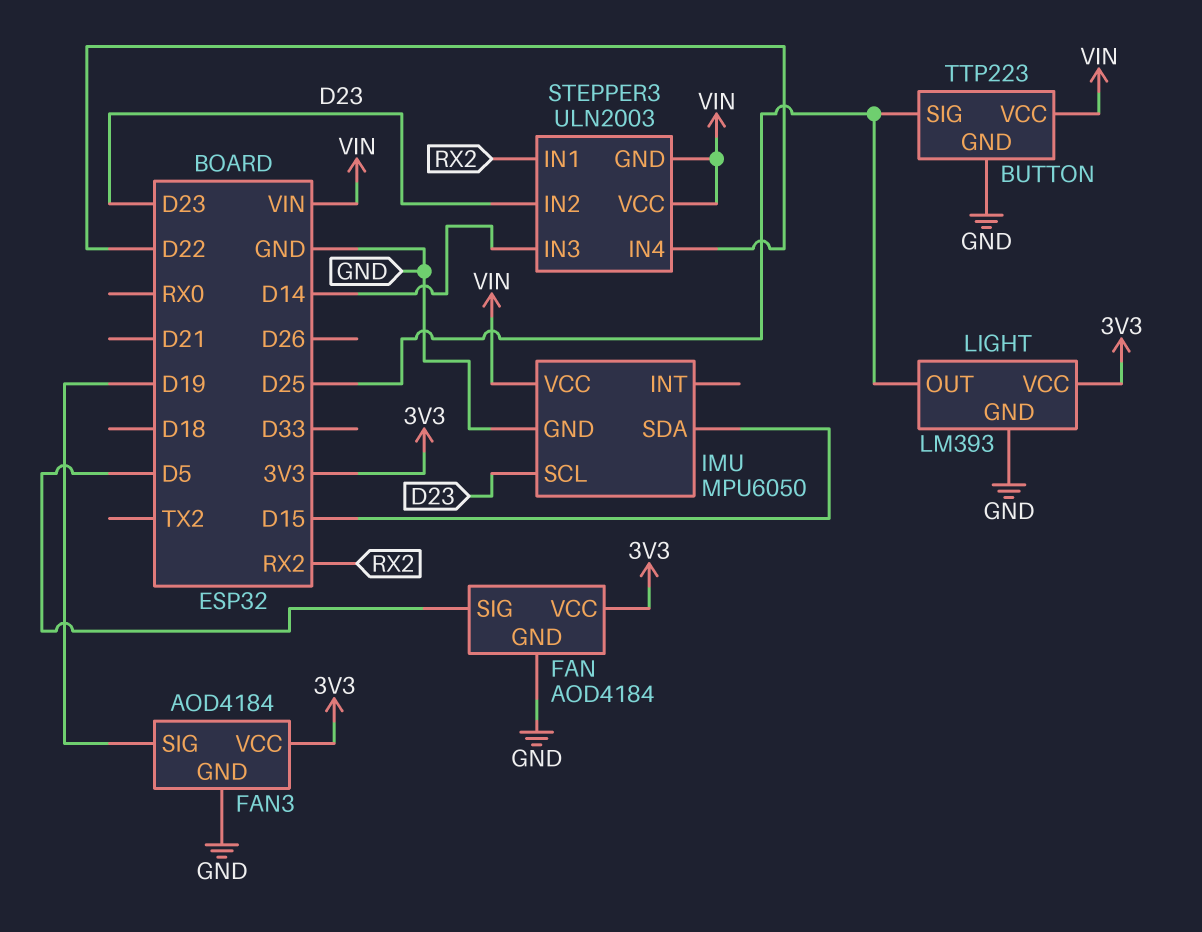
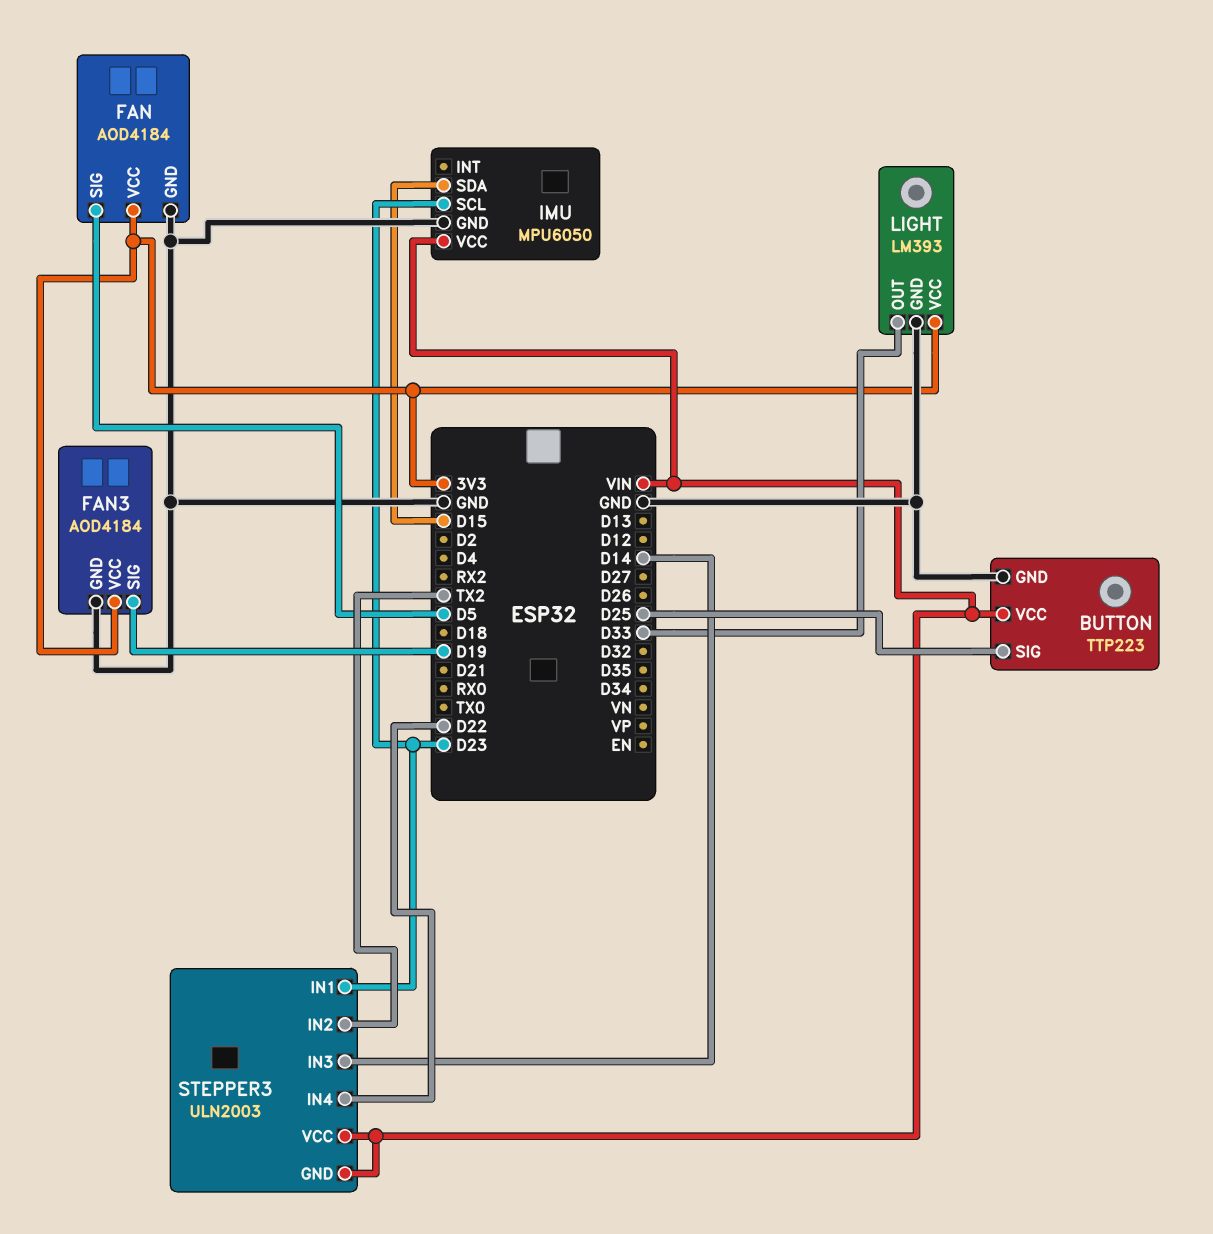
LIGHT pin OUT: D25 -> D33
STEPPER3 pin IN1: RX2 -> D23
STEPPER3 pin IN2: D23 -> TX2

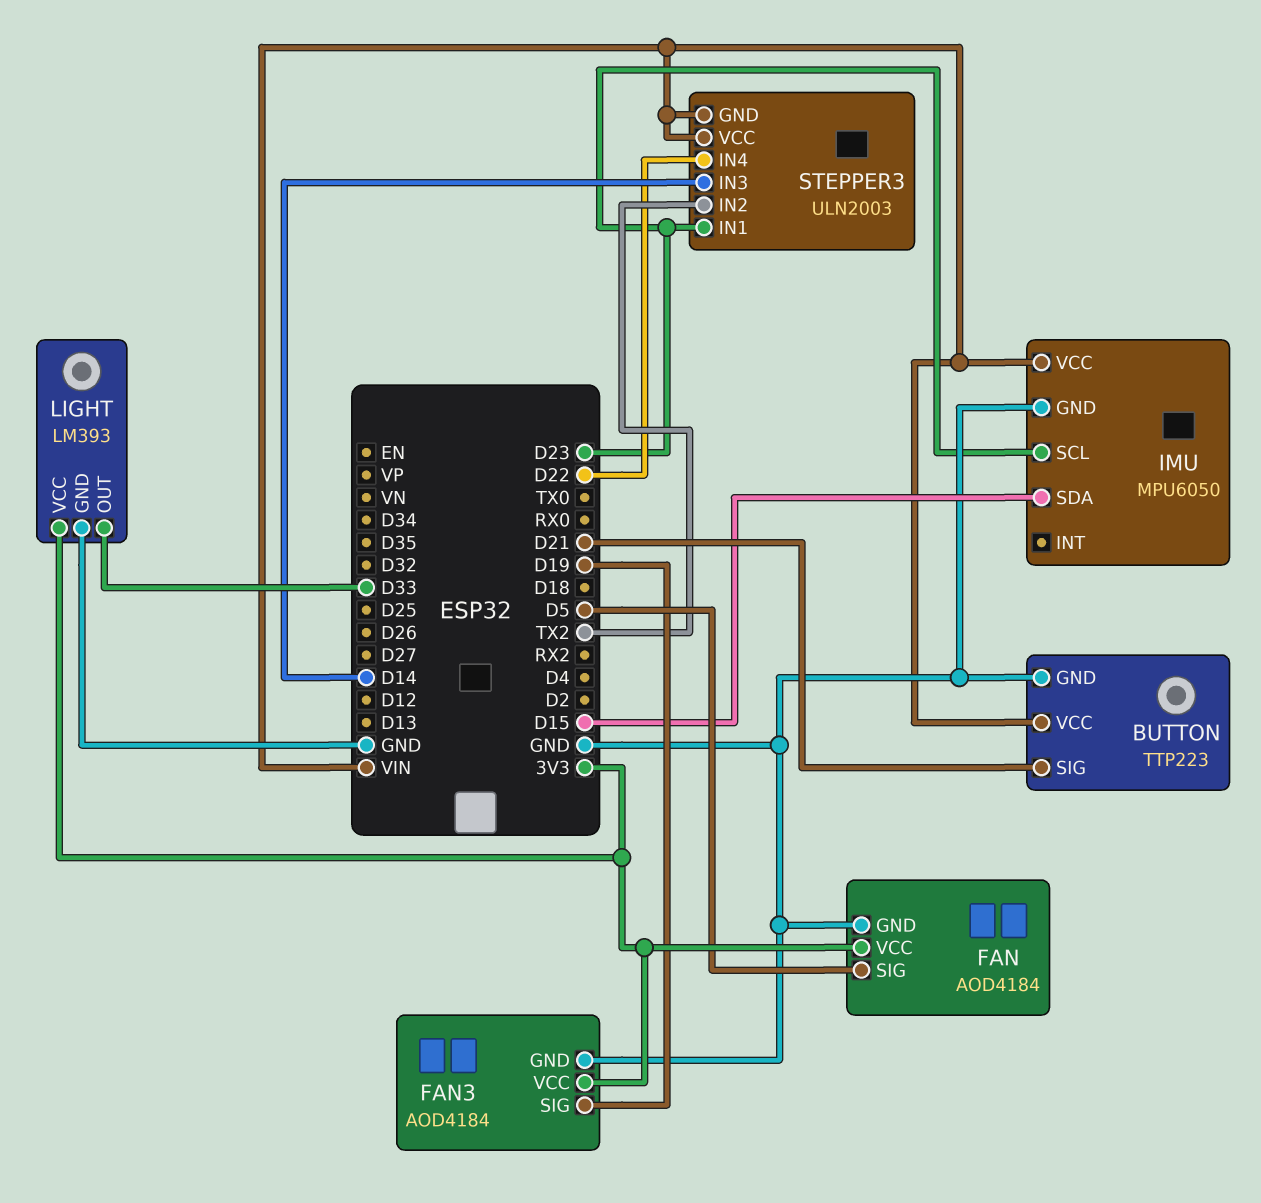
BUTTON pin SIG: D25 -> D21

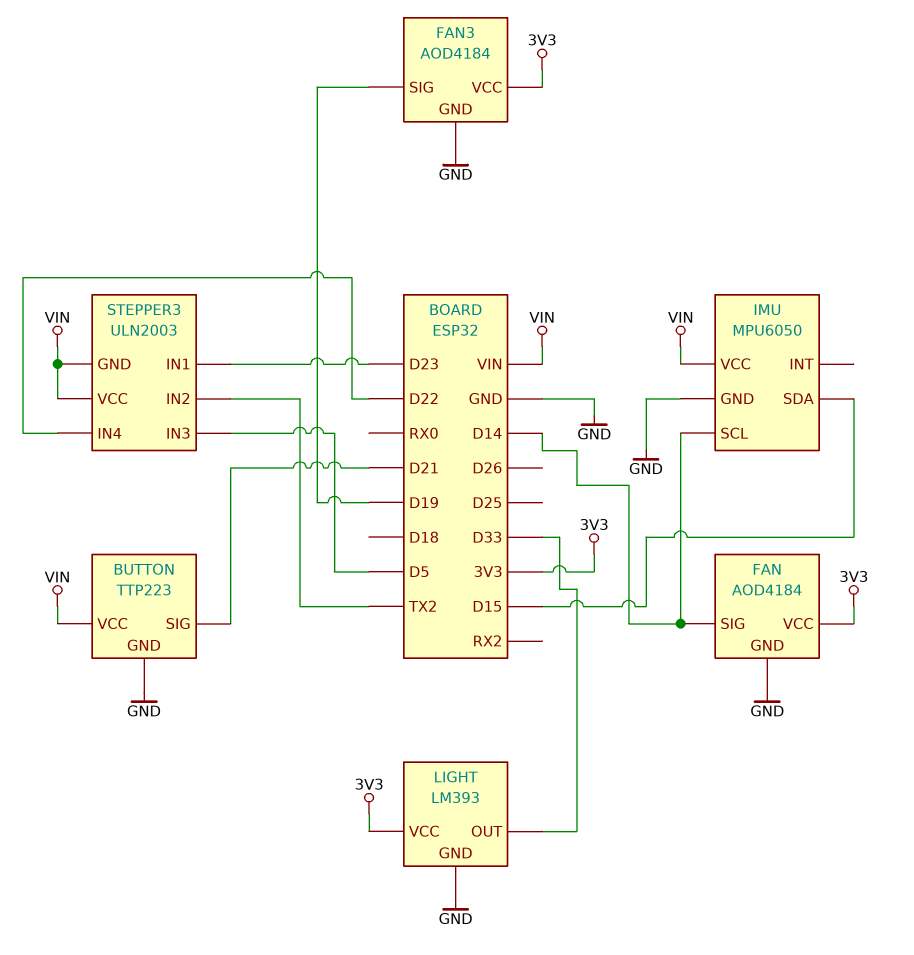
FAN pin SIG: D5 -> D14
IMU pin SCL: D23 -> D14
STEPPER3 pin IN3: D14 -> D5

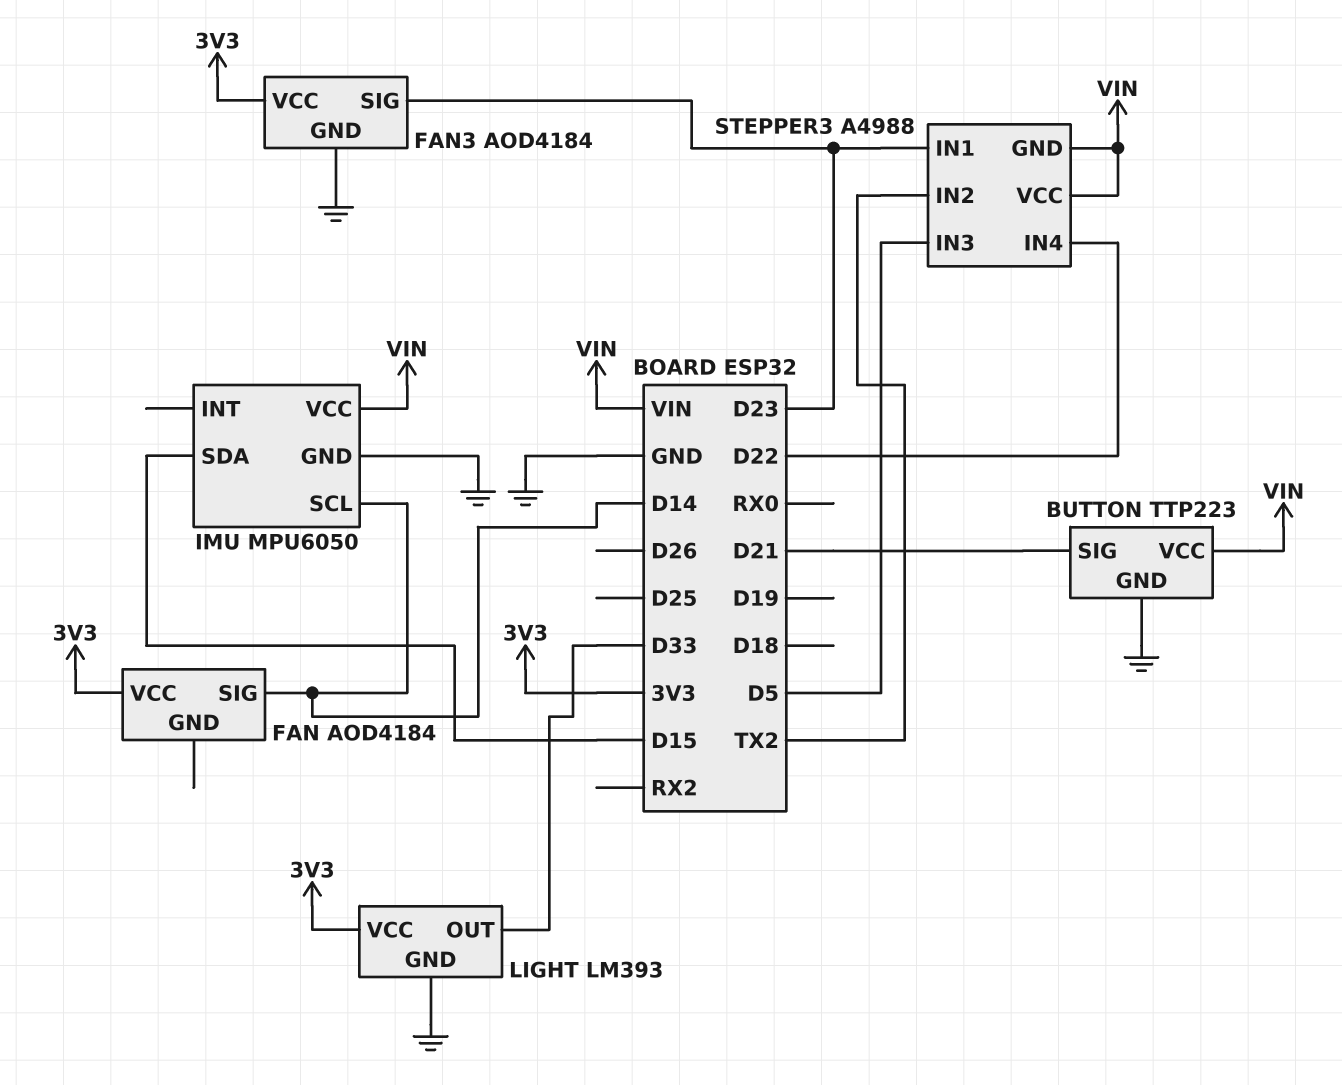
FAN pin GND: GND -> none
FAN3 pin SIG: D19 -> D23
STEPPER3: ULN2003 -> A4988

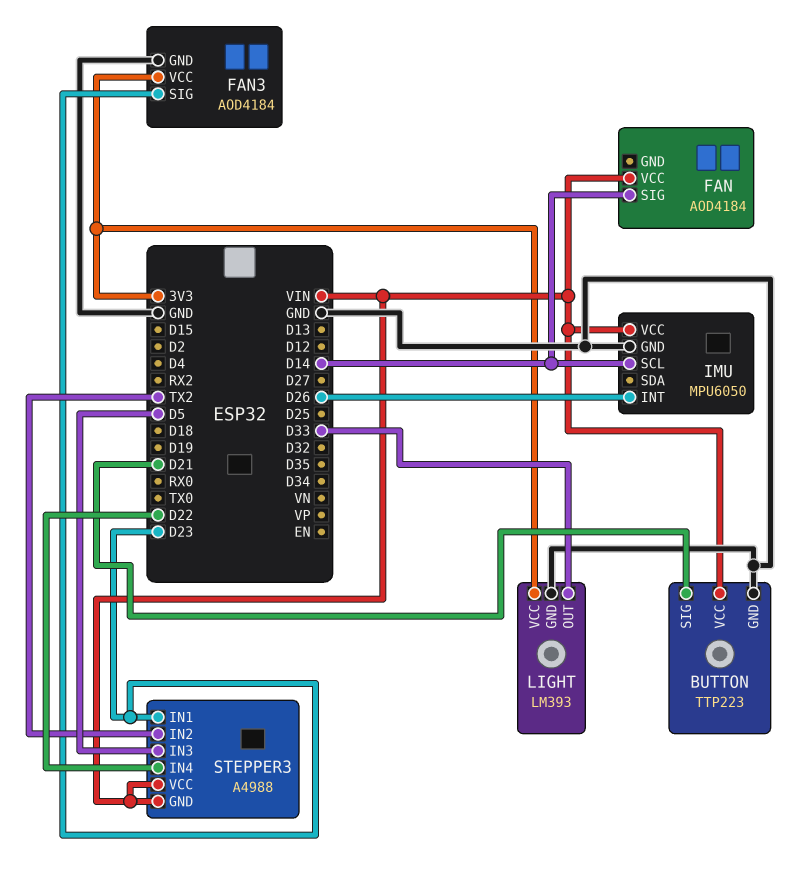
FAN pin VCC: 3V3 -> VIN
IMU pin INT: none -> D26
IMU pin SDA: D15 -> none

